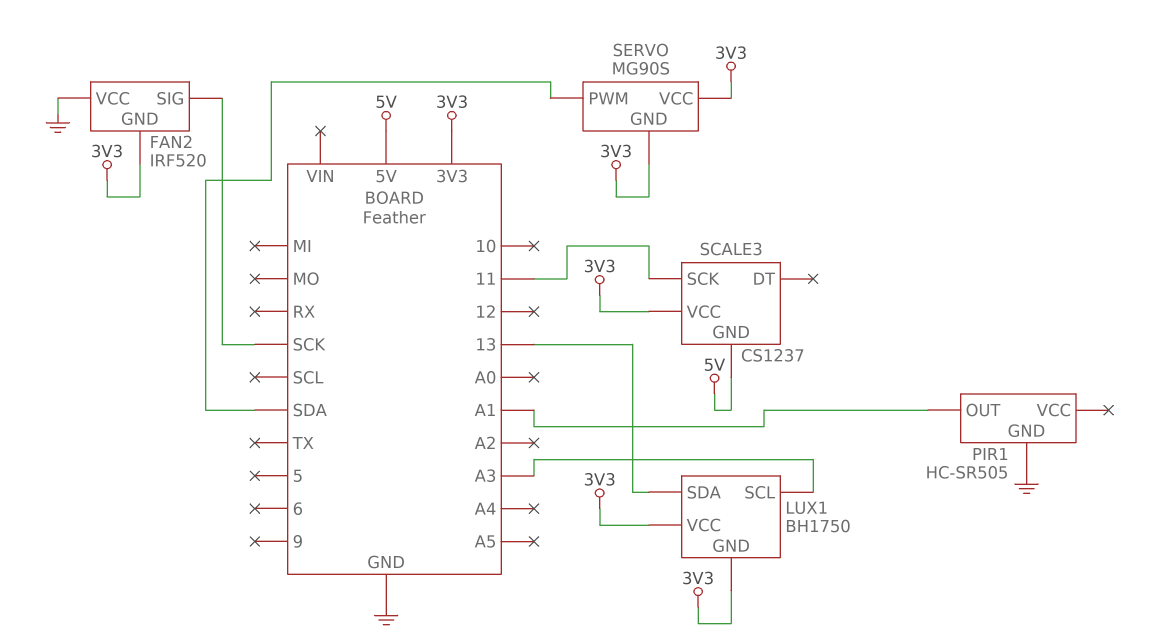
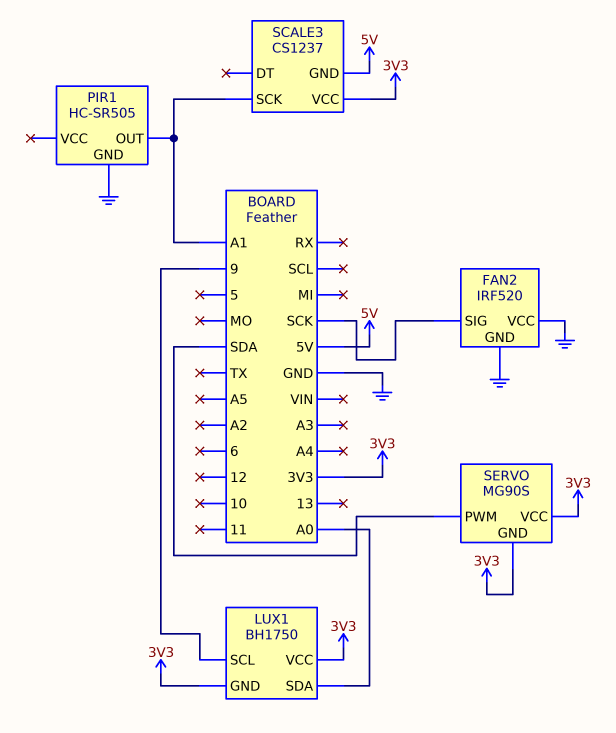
FAN2 pin GND: 3V3 -> GND
LUX1 pin SCL: A3 -> 9
LUX1 pin SDA: 13 -> A0
SCALE3 pin SCK: 11 -> A1

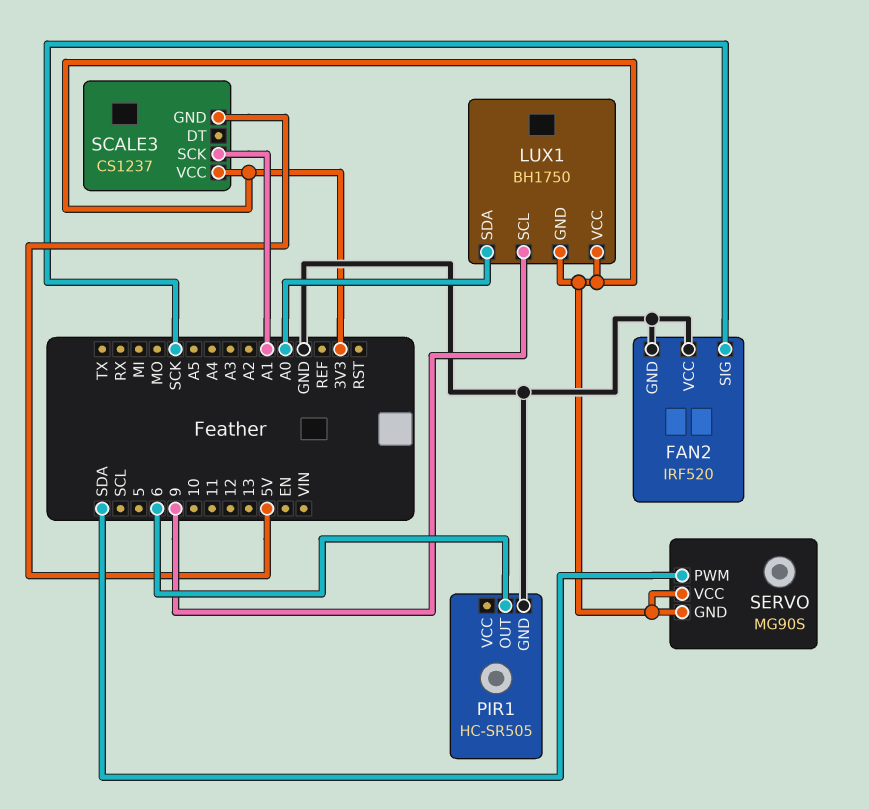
PIR1 pin OUT: A1 -> 6

